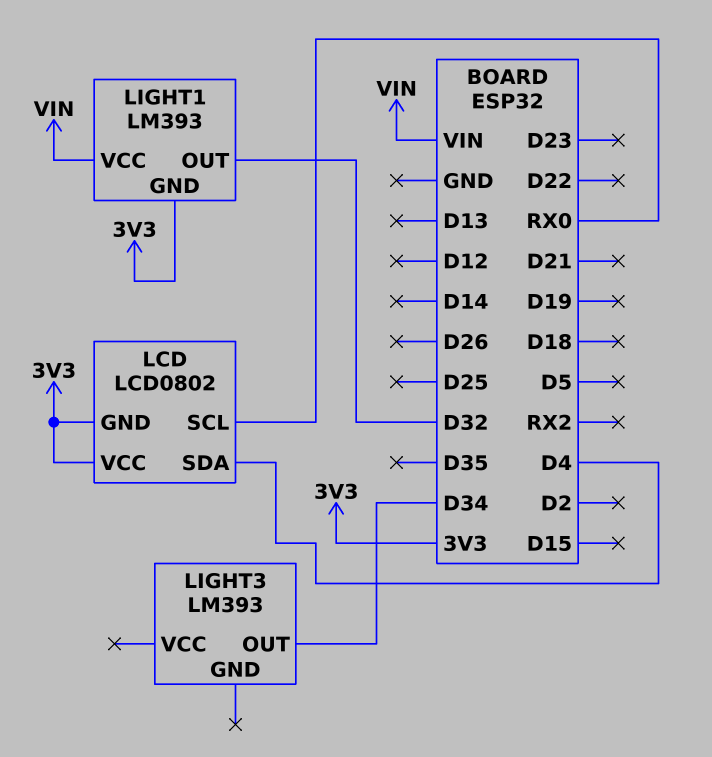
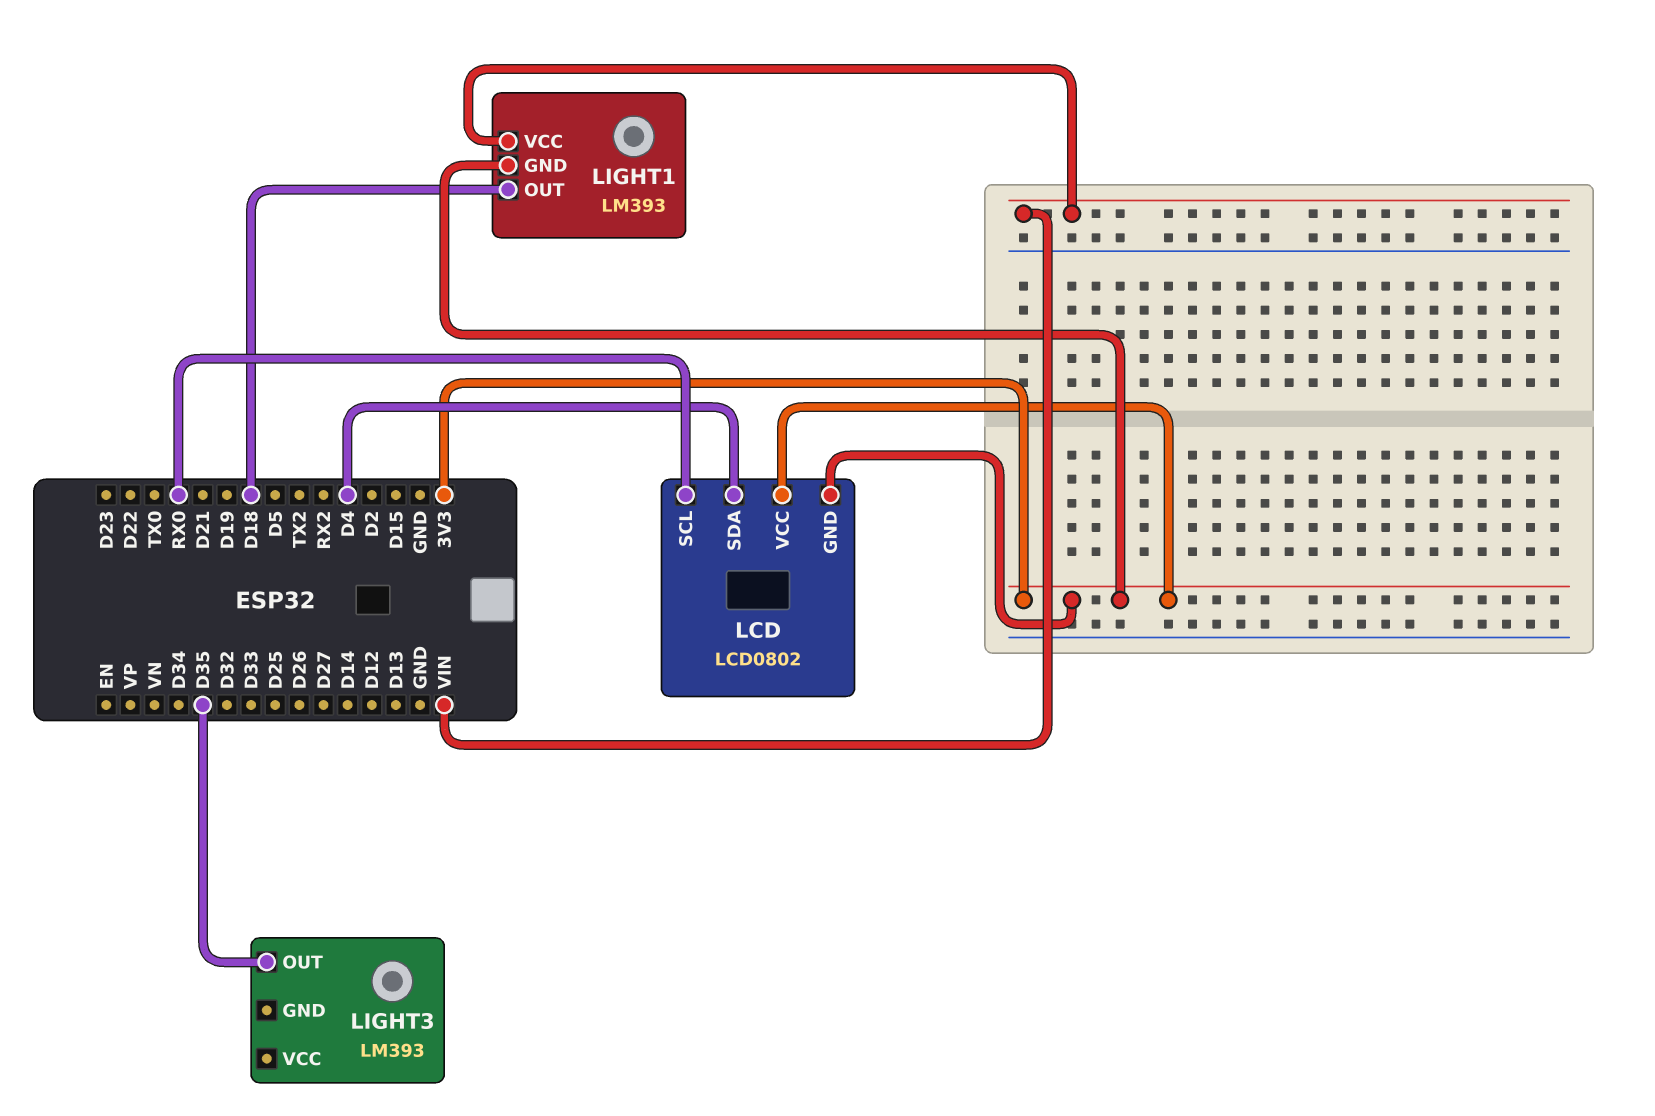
LIGHT1 pin OUT: D32 -> D18
LIGHT3 pin OUT: D34 -> D35

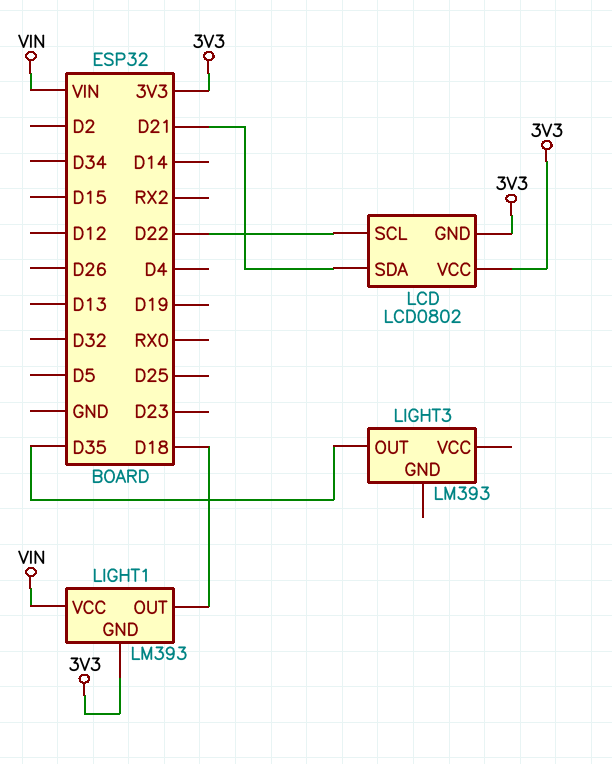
LCD pin SCL: RX0 -> D22
LCD pin SDA: D4 -> D21

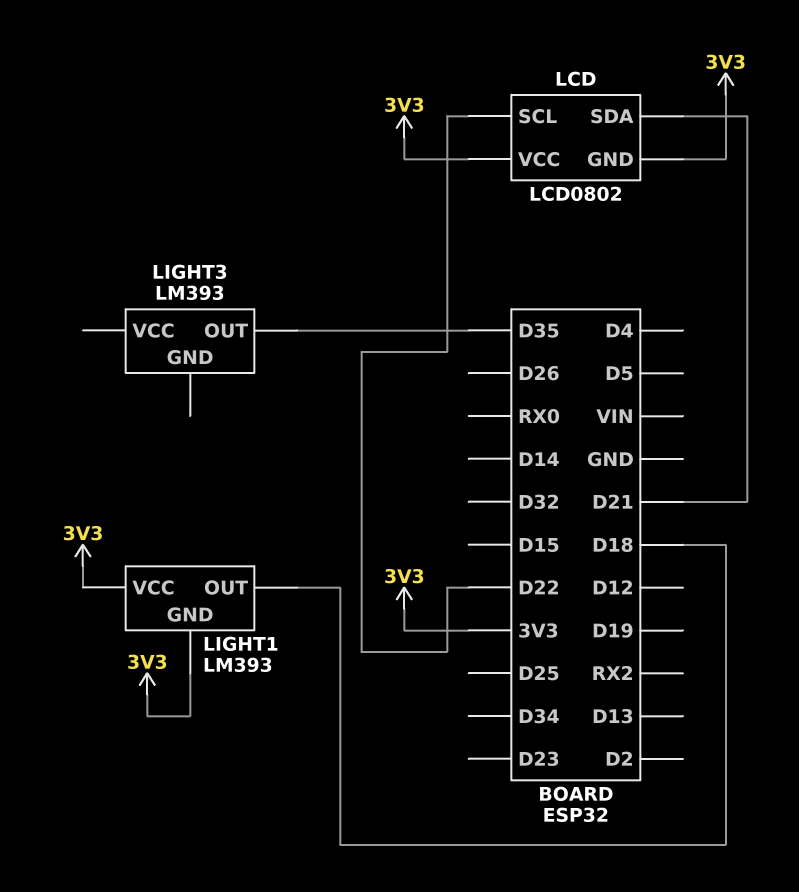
LIGHT1 pin VCC: VIN -> 3V3

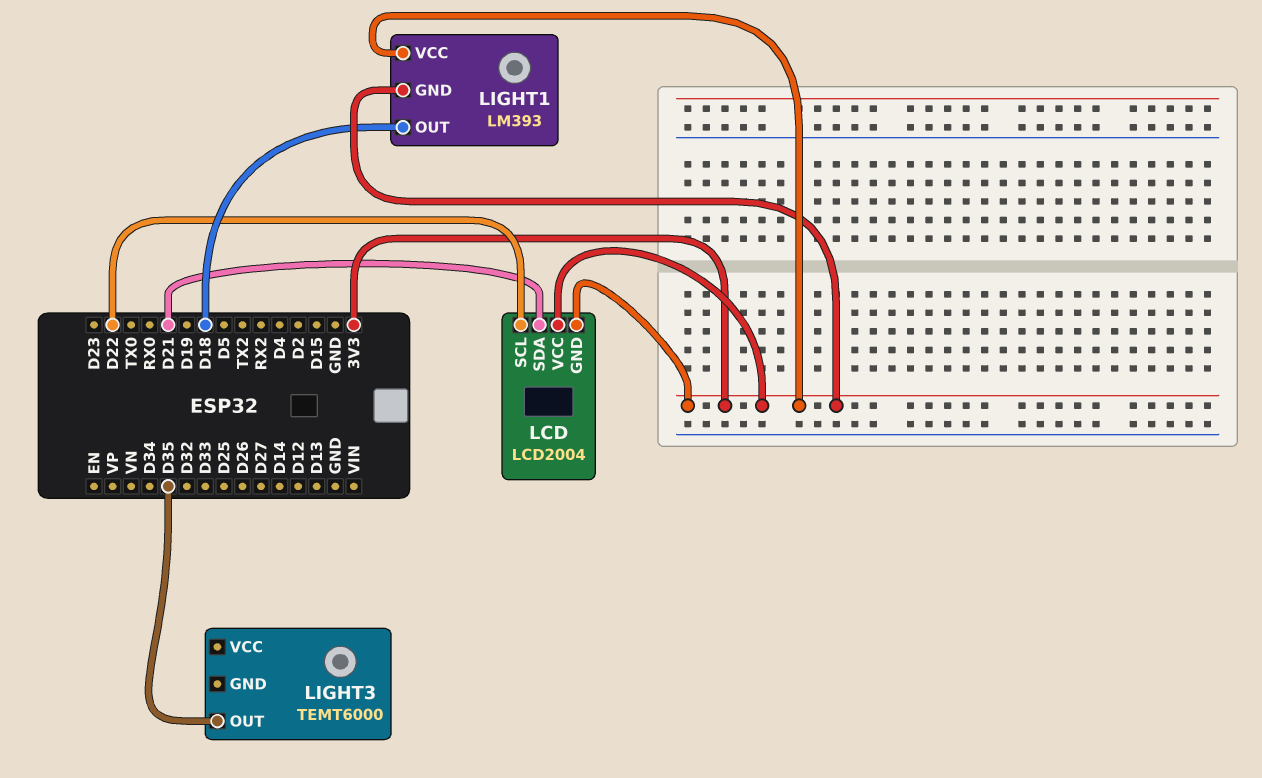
LCD: LCD0802 -> LCD2004
LIGHT3: LM393 -> TEMT6000

